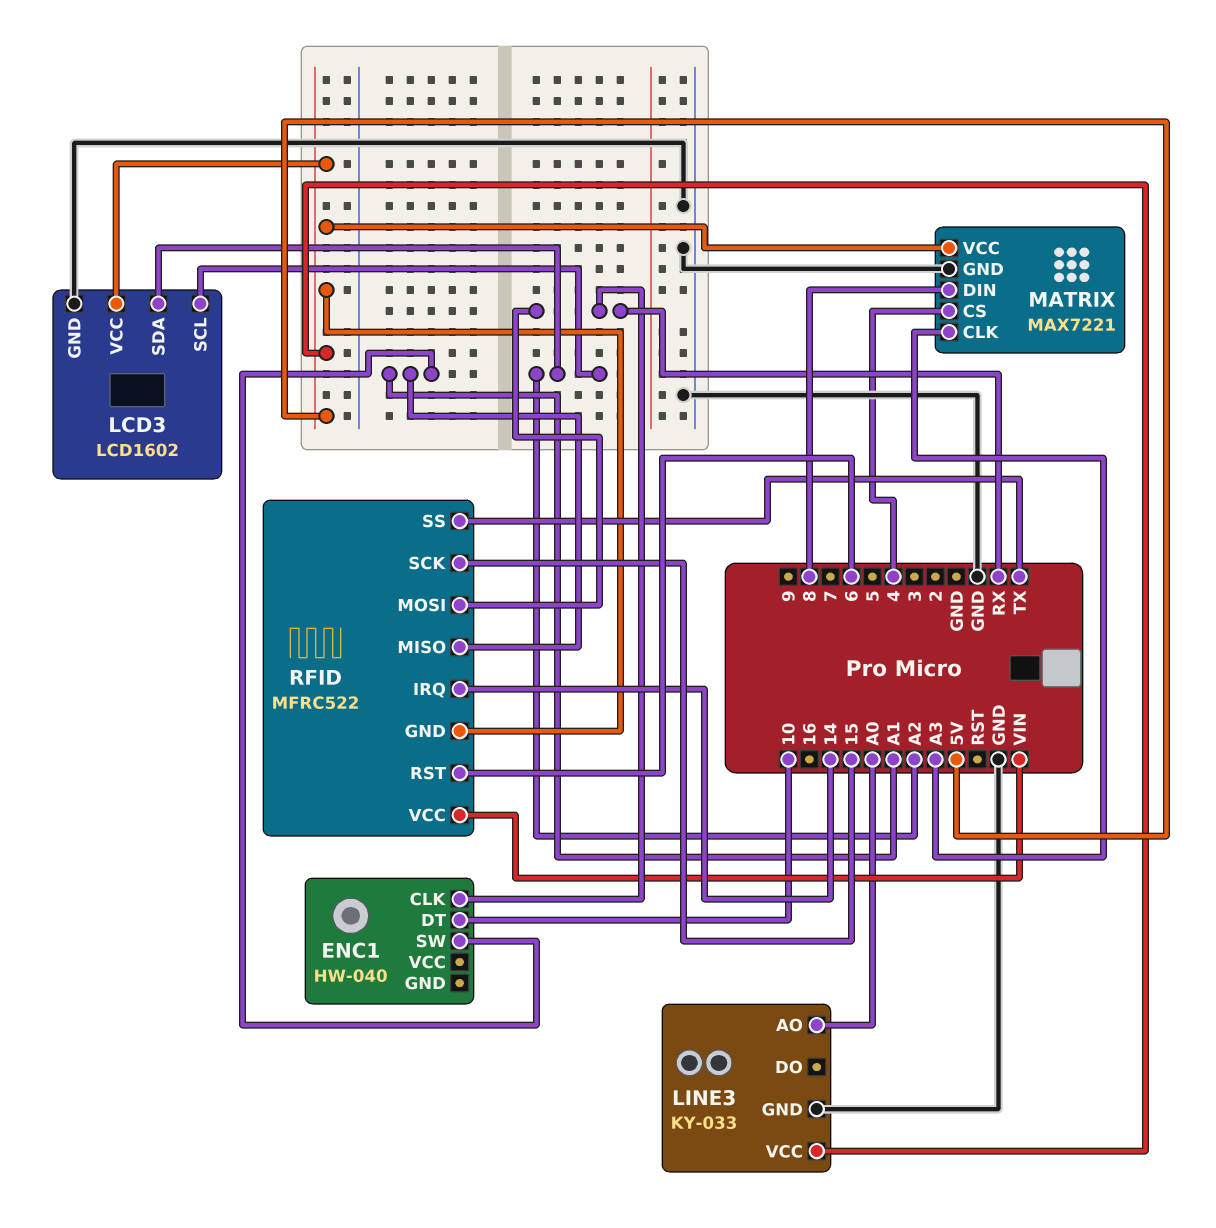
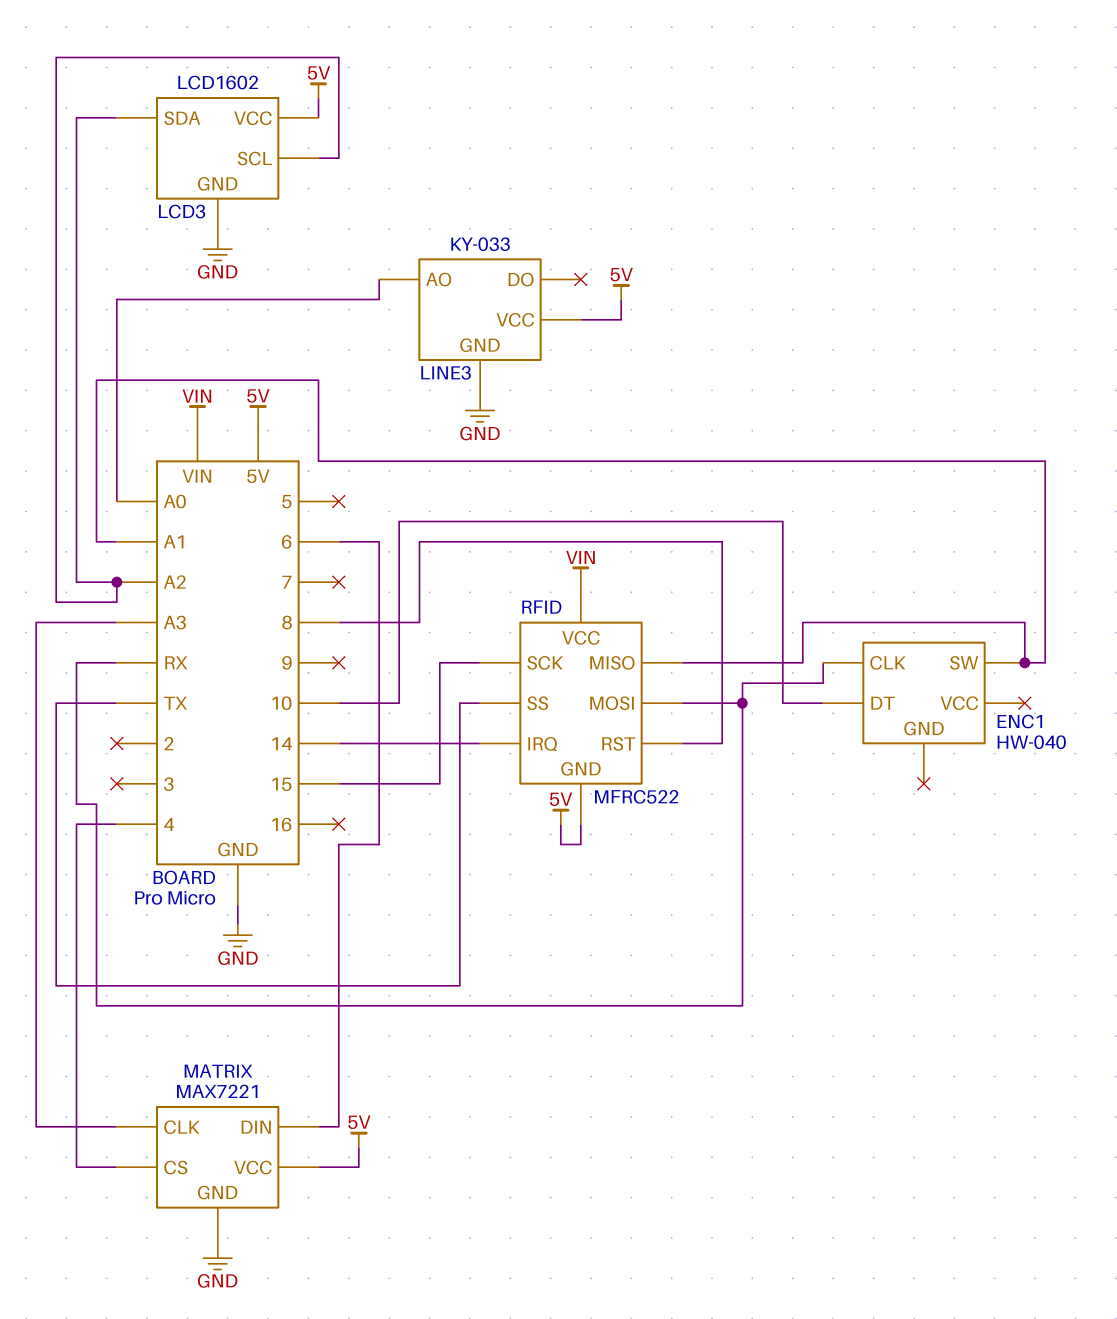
MATRIX pin DIN: 8 -> 6
RFID pin RST: 6 -> 8

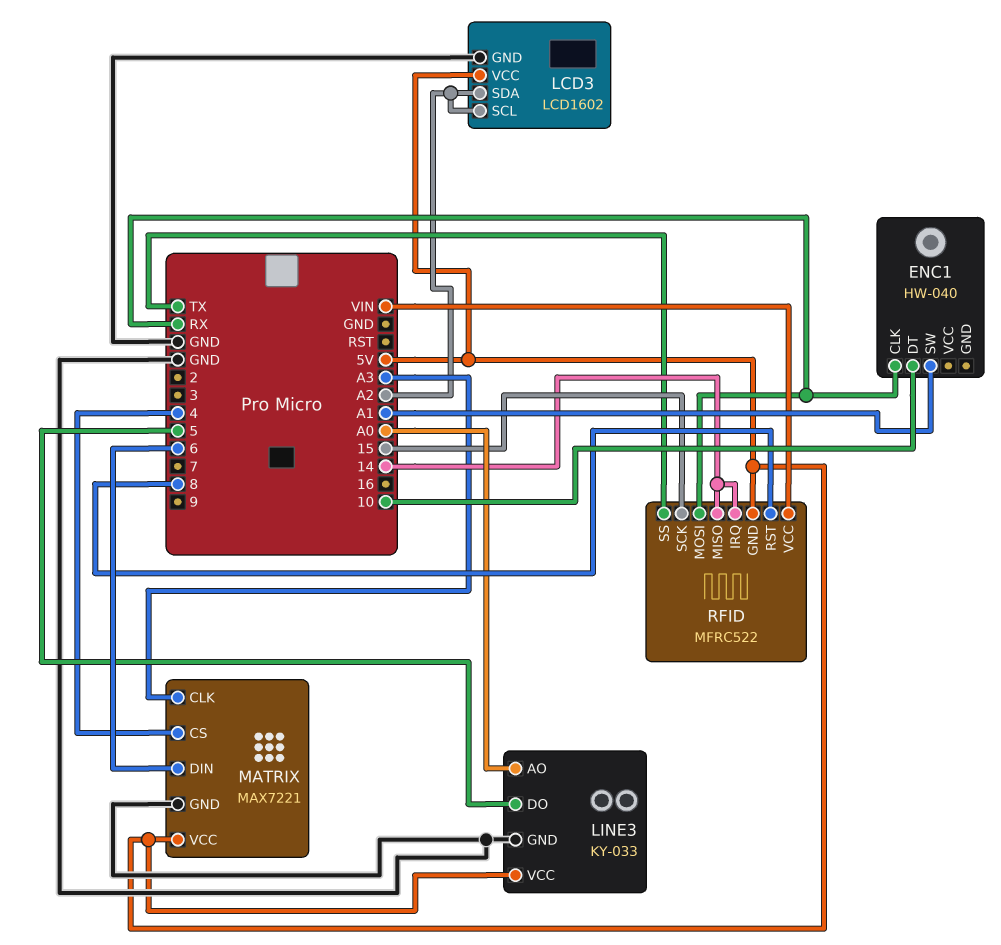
LINE3 pin DO: none -> 5
RFID pin MISO: A1 -> 14

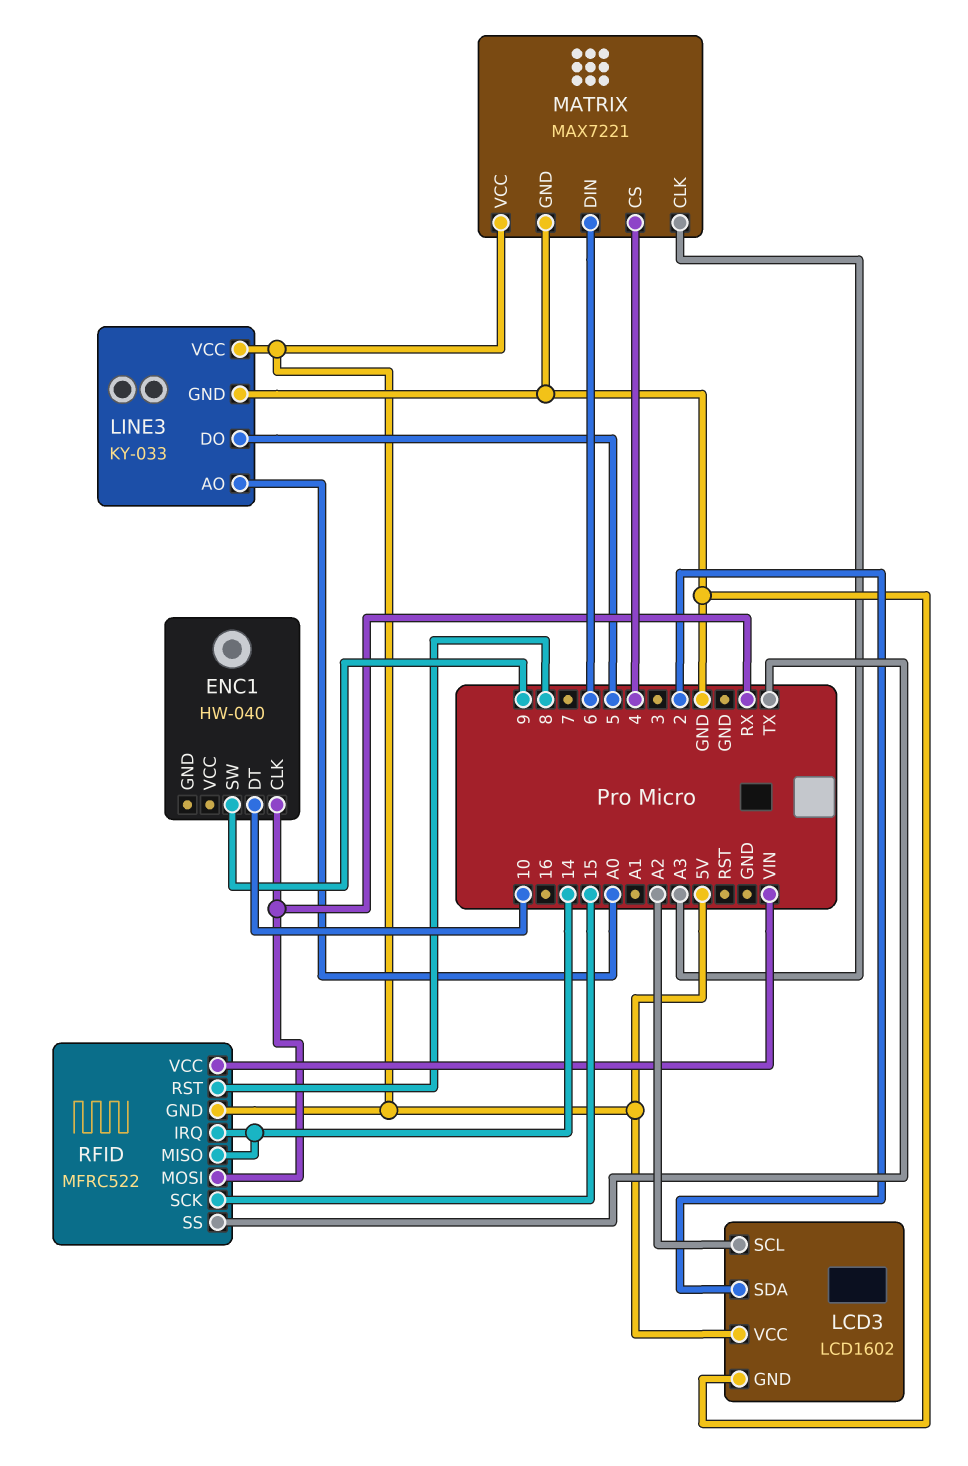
ENC1 pin SW: A1 -> 9
LCD3 pin SDA: A2 -> 2

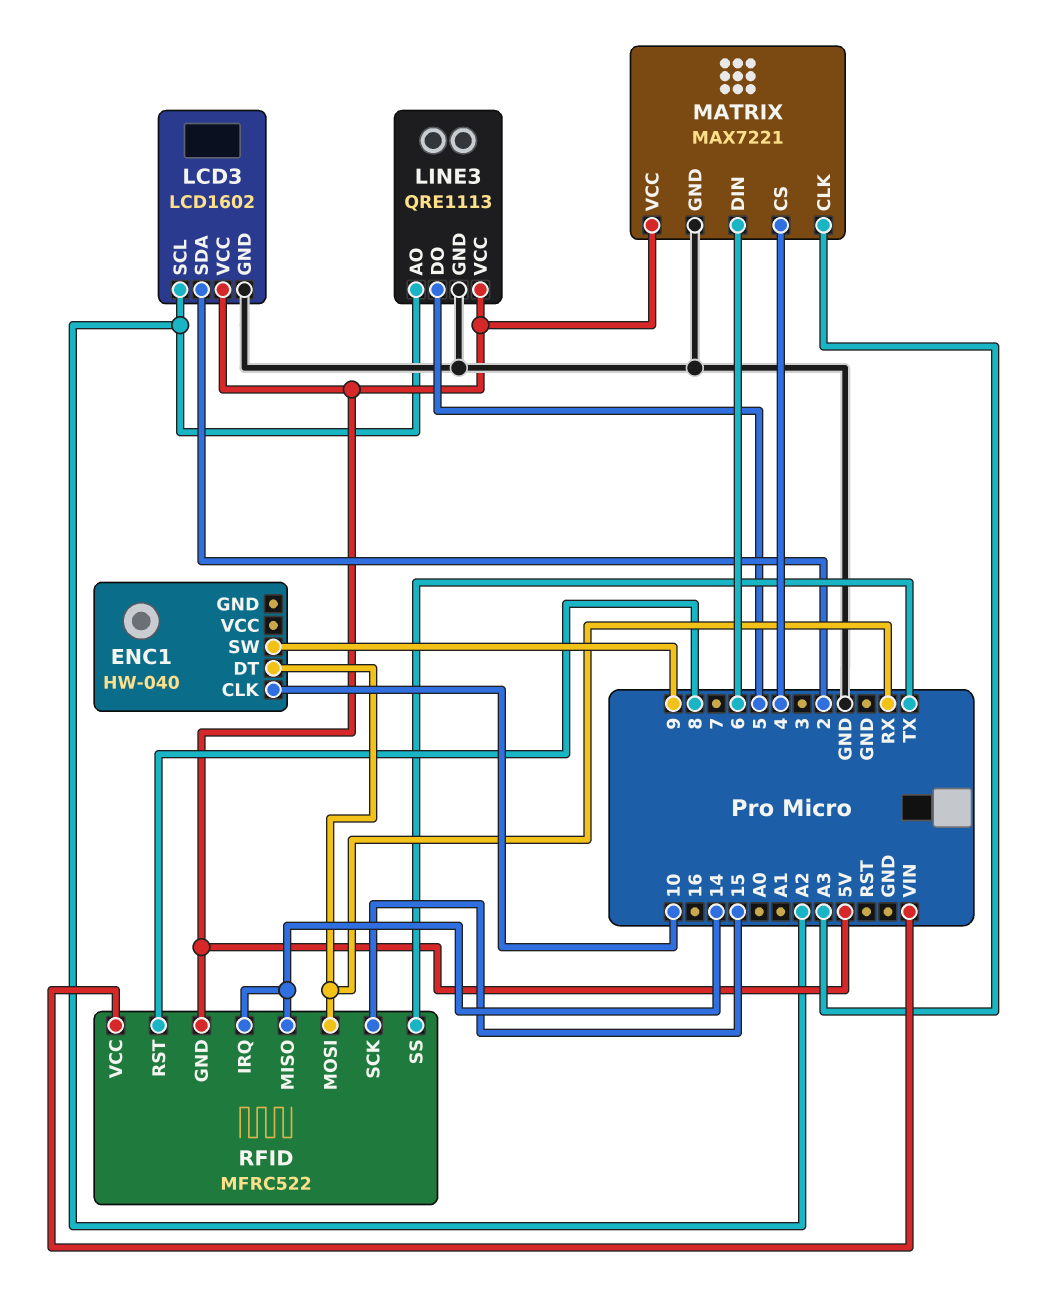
ENC1 pin CLK: RX -> 10
ENC1 pin DT: 10 -> RX
LINE3: KY-033 -> QRE1113
LINE3 pin AO: A0 -> A2

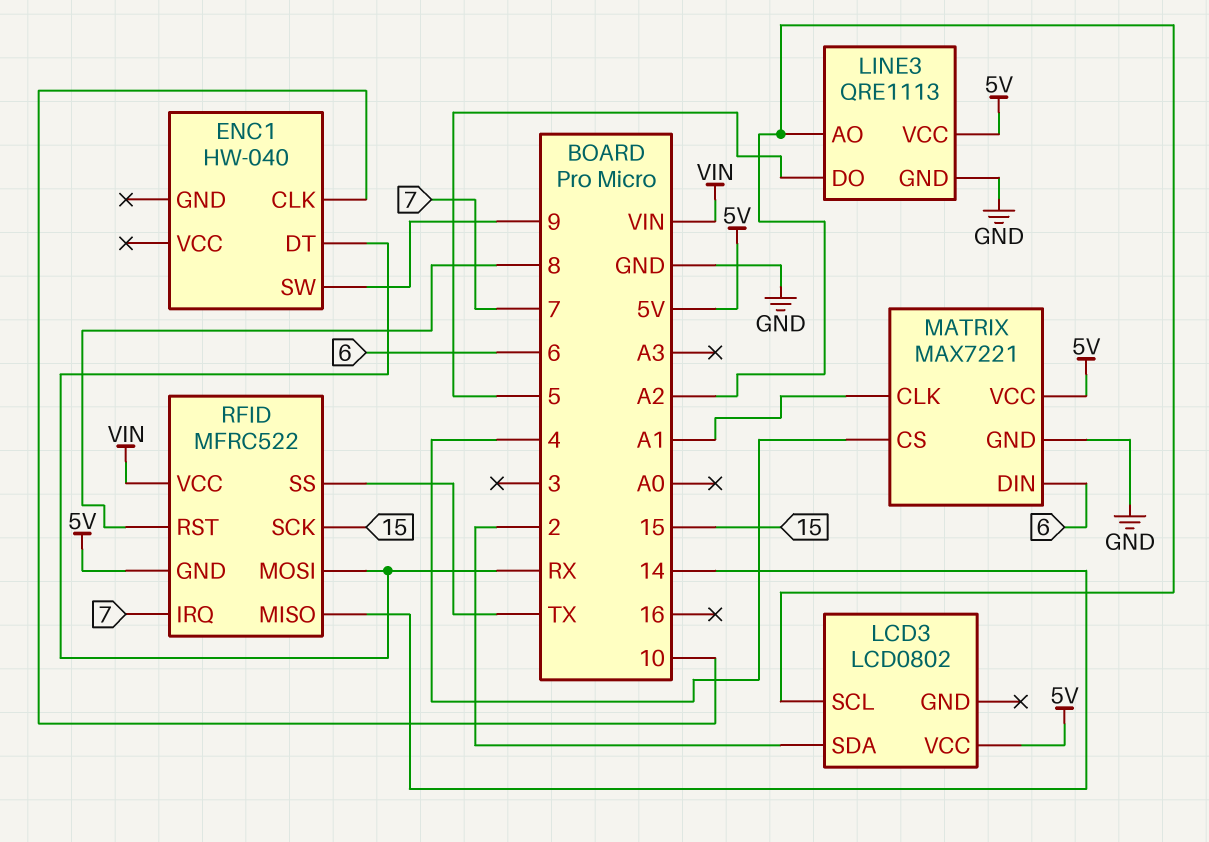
LCD3: LCD1602 -> LCD0802
LCD3 pin GND: GND -> none
MATRIX pin CLK: A3 -> A1
RFID pin IRQ: 14 -> 7

